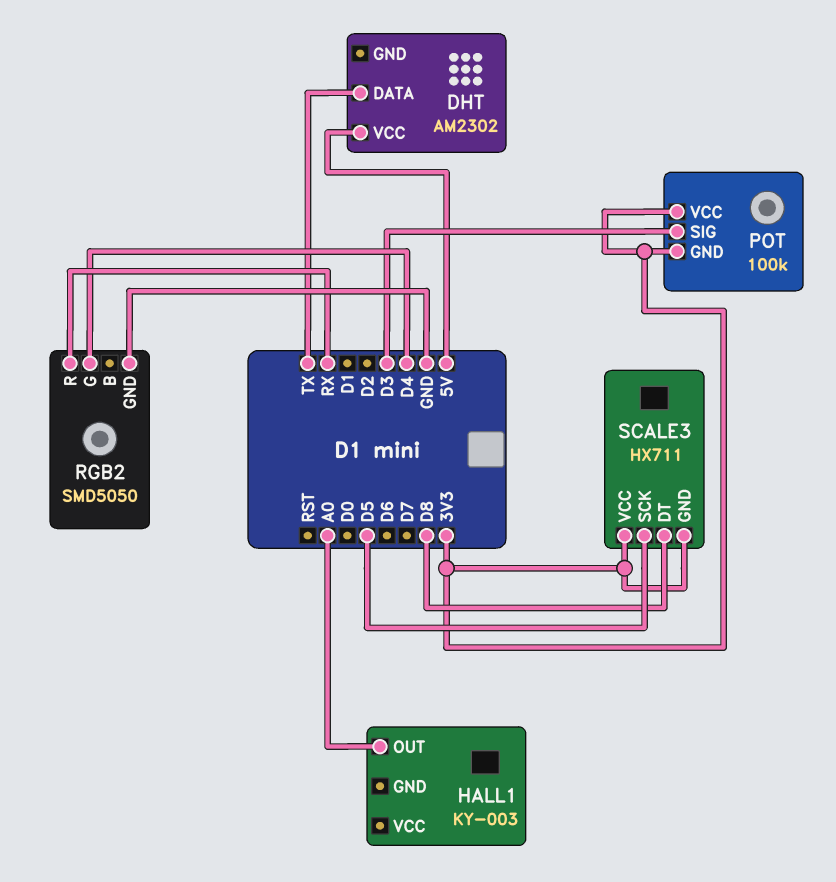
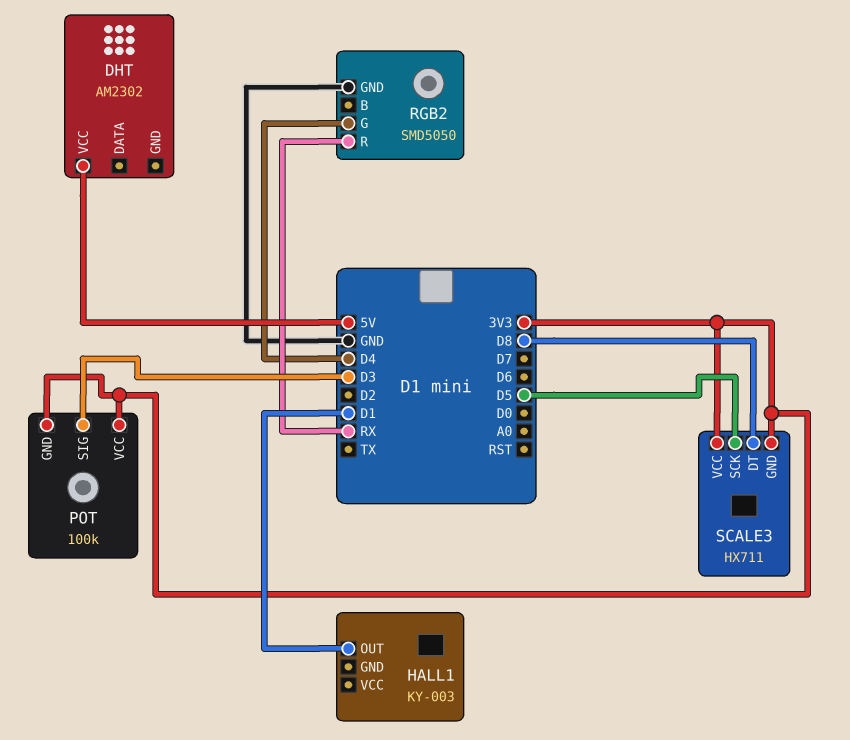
DHT pin DATA: TX -> none
HALL1 pin OUT: A0 -> D1

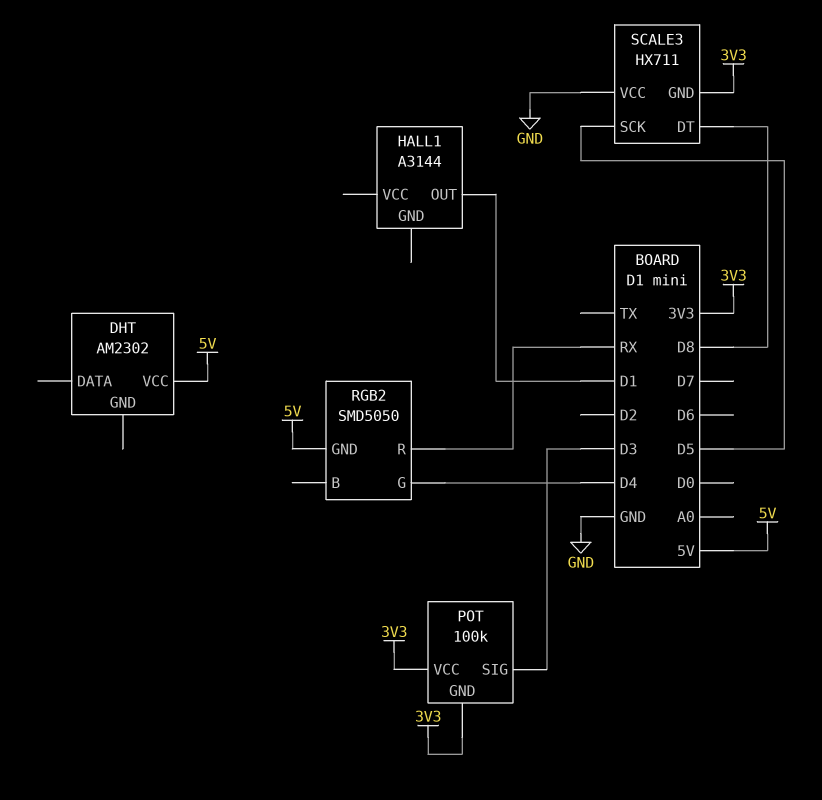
HALL1: KY-003 -> A3144
RGB2 pin GND: GND -> 5V
SCALE3 pin VCC: 3V3 -> GND

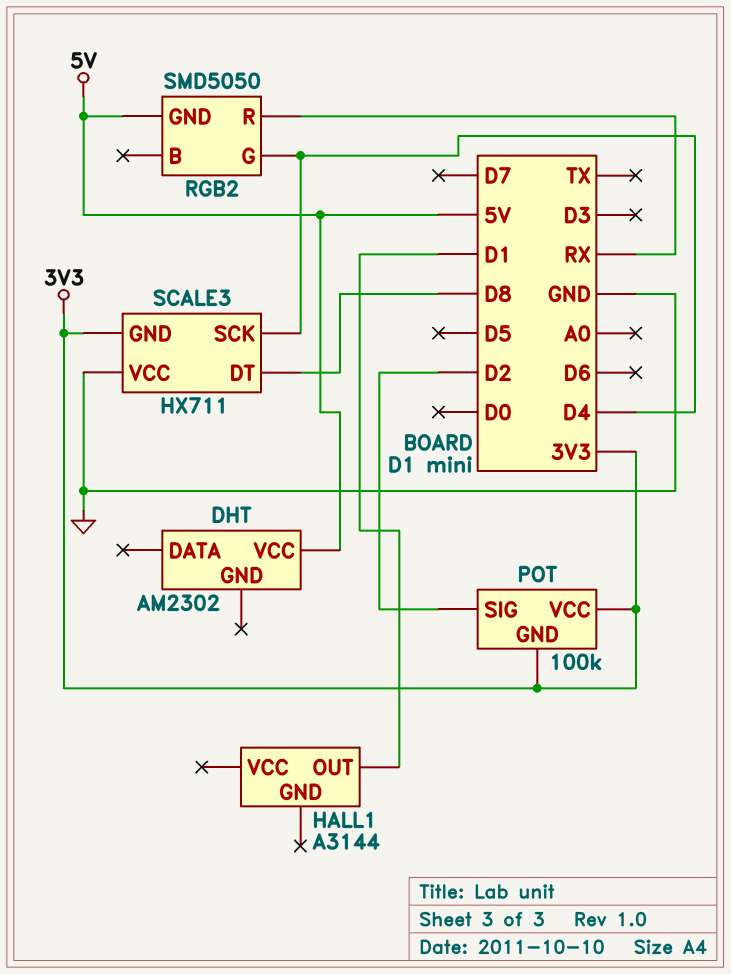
POT pin SIG: D3 -> D2
SCALE3 pin SCK: D5 -> D4

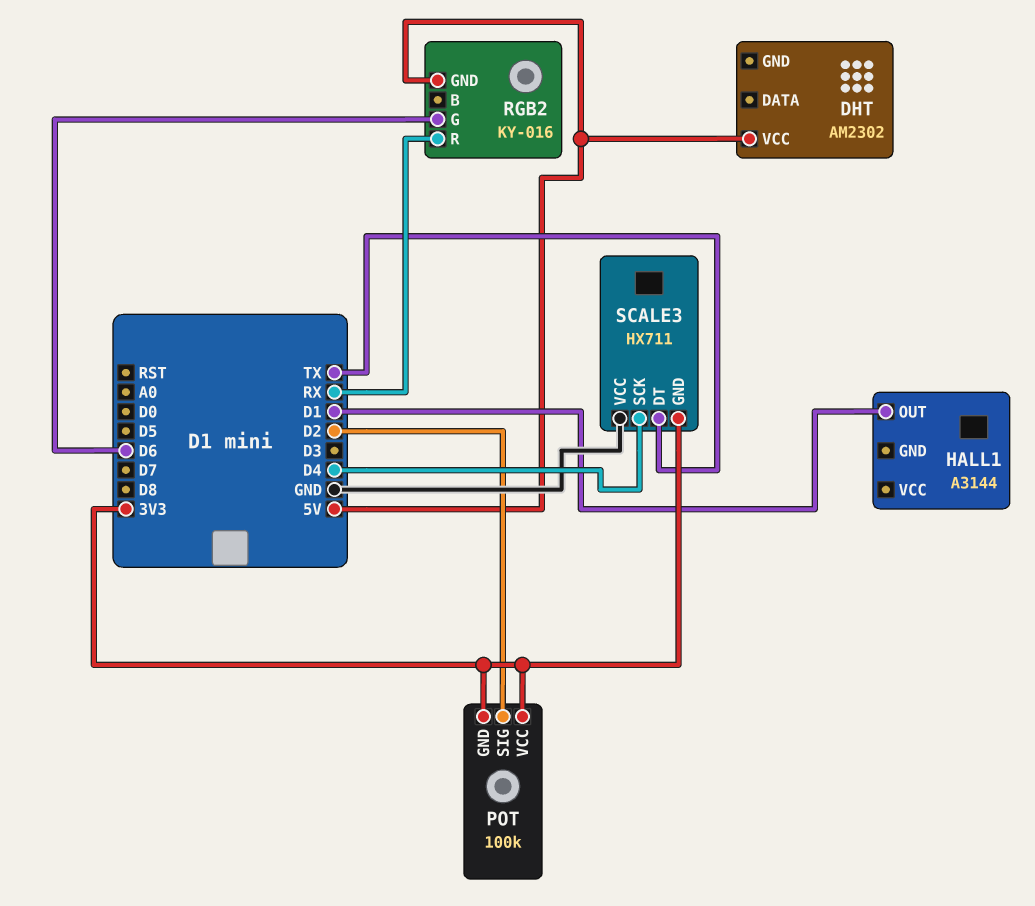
RGB2: SMD5050 -> KY-016
RGB2 pin G: D4 -> D6
SCALE3 pin DT: D8 -> TX

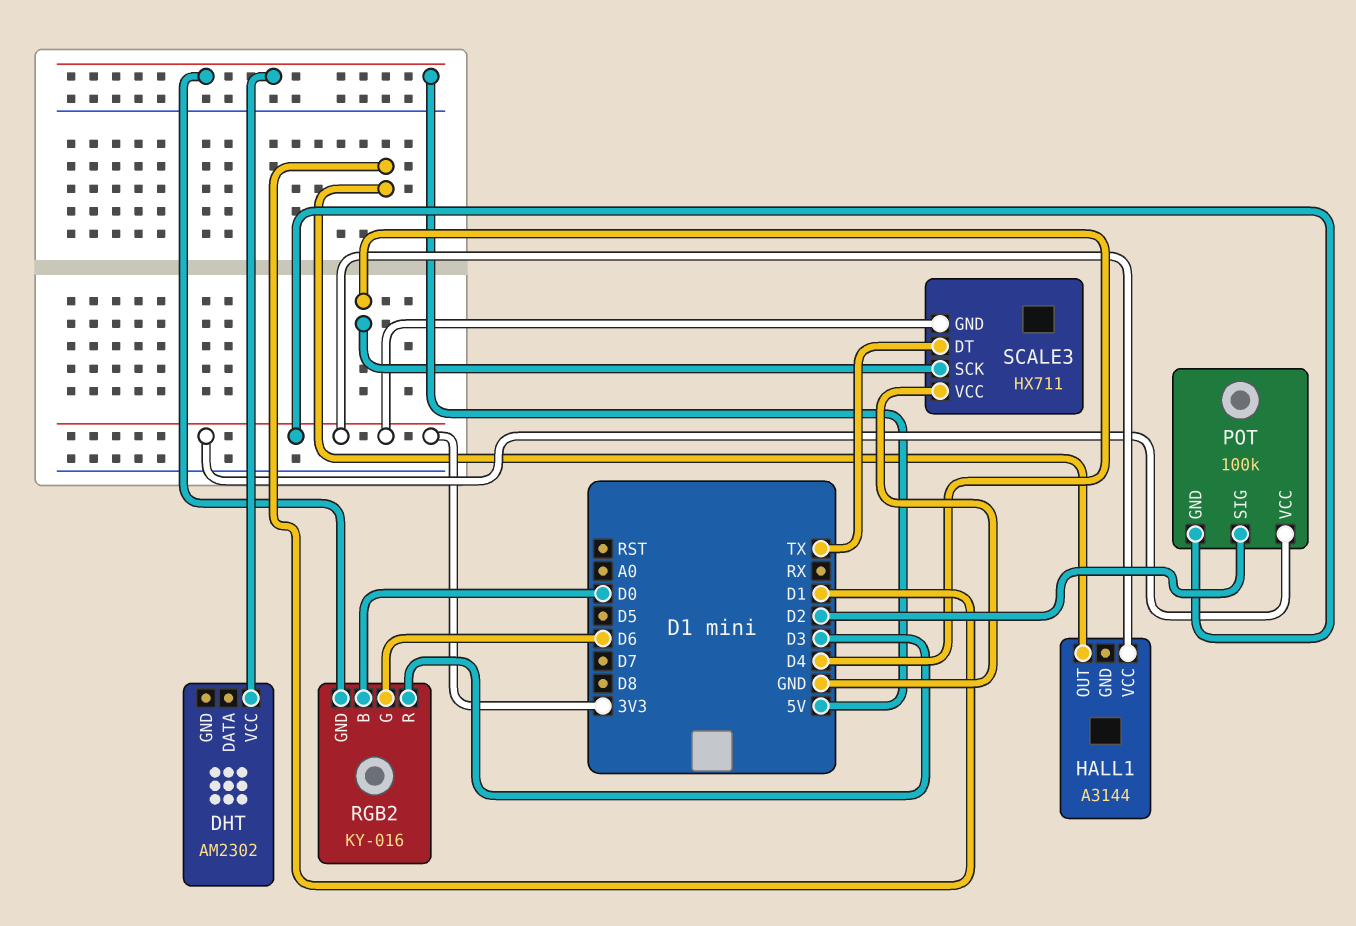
HALL1 pin VCC: none -> 3V3
RGB2 pin B: none -> D0
RGB2 pin R: RX -> D3

